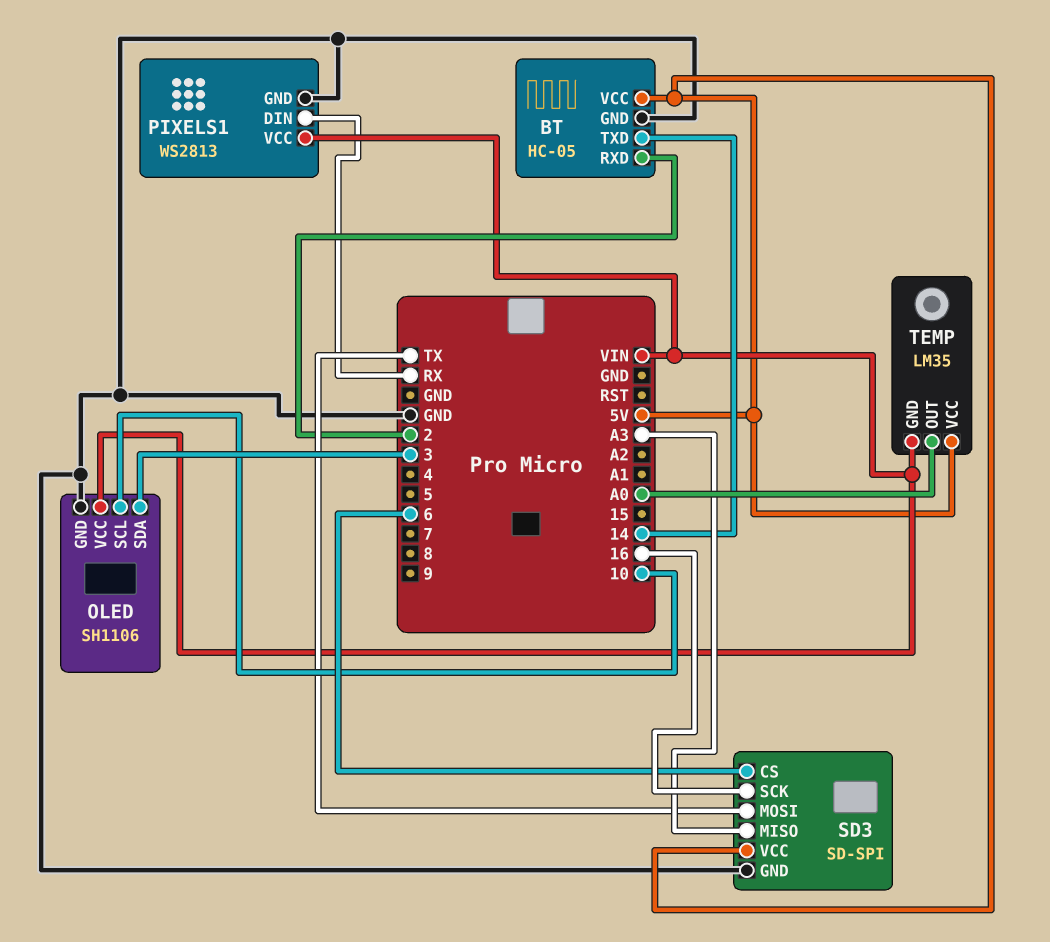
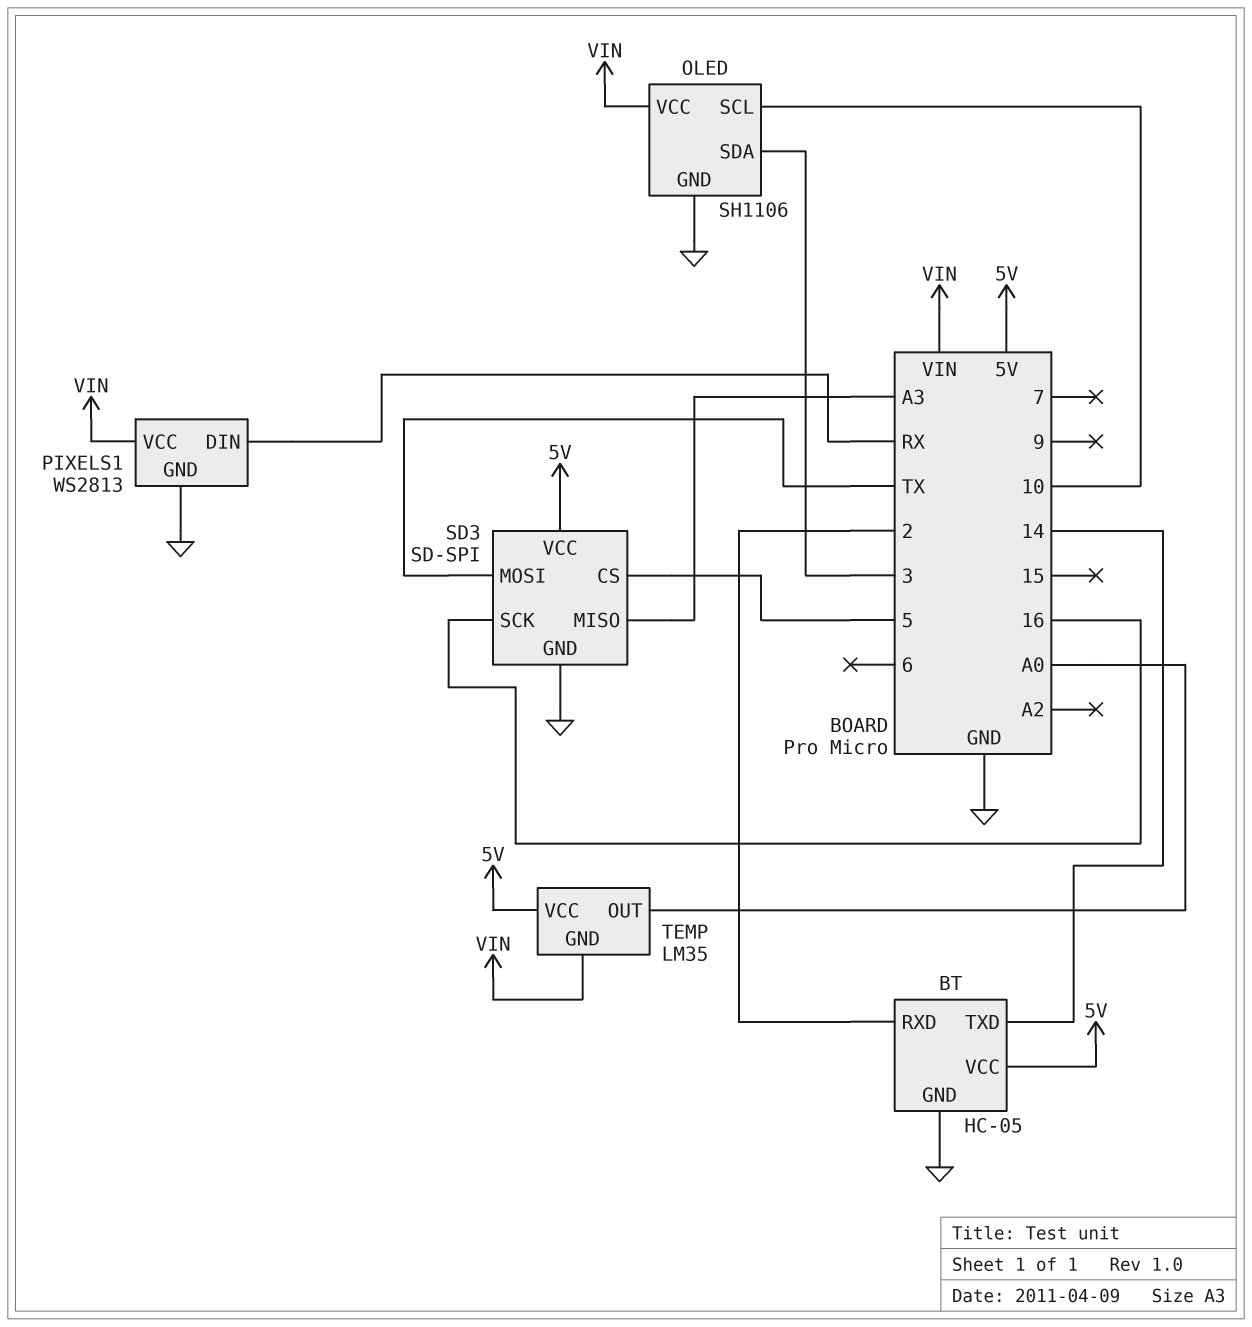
SD3 pin CS: 6 -> 5

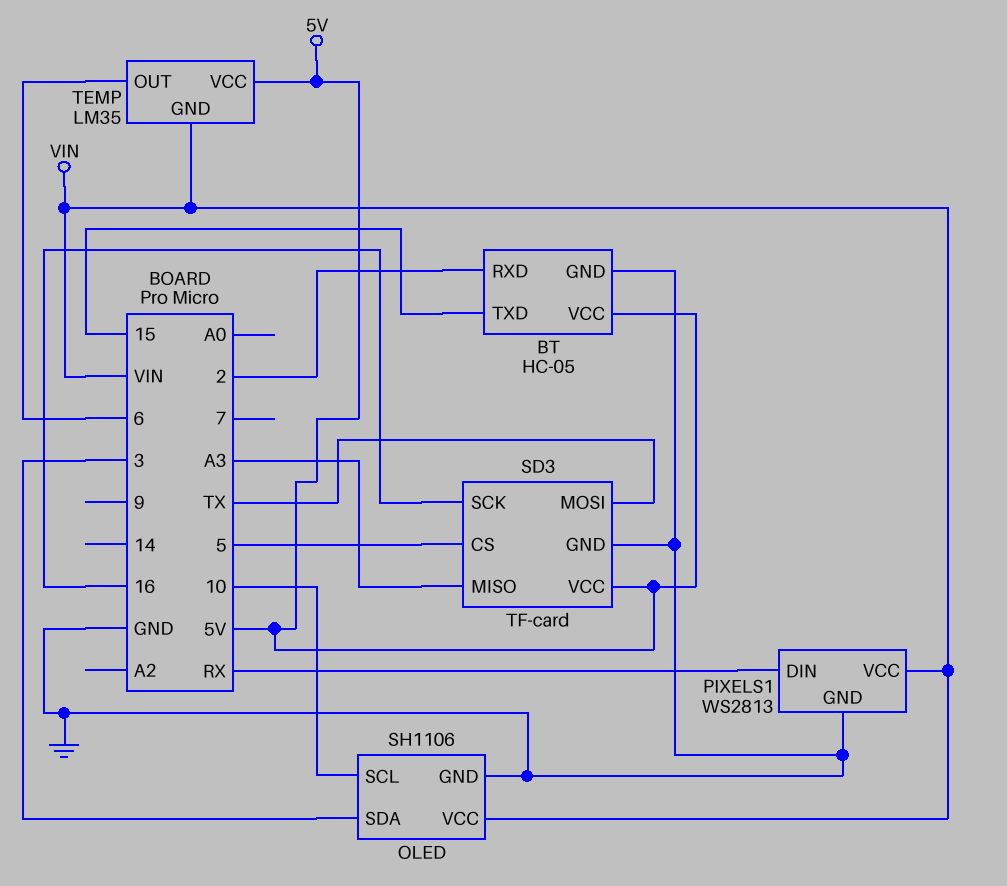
BT pin TXD: 14 -> 15
SD3: SD-SPI -> TF-card
TEMP pin OUT: A0 -> 6

